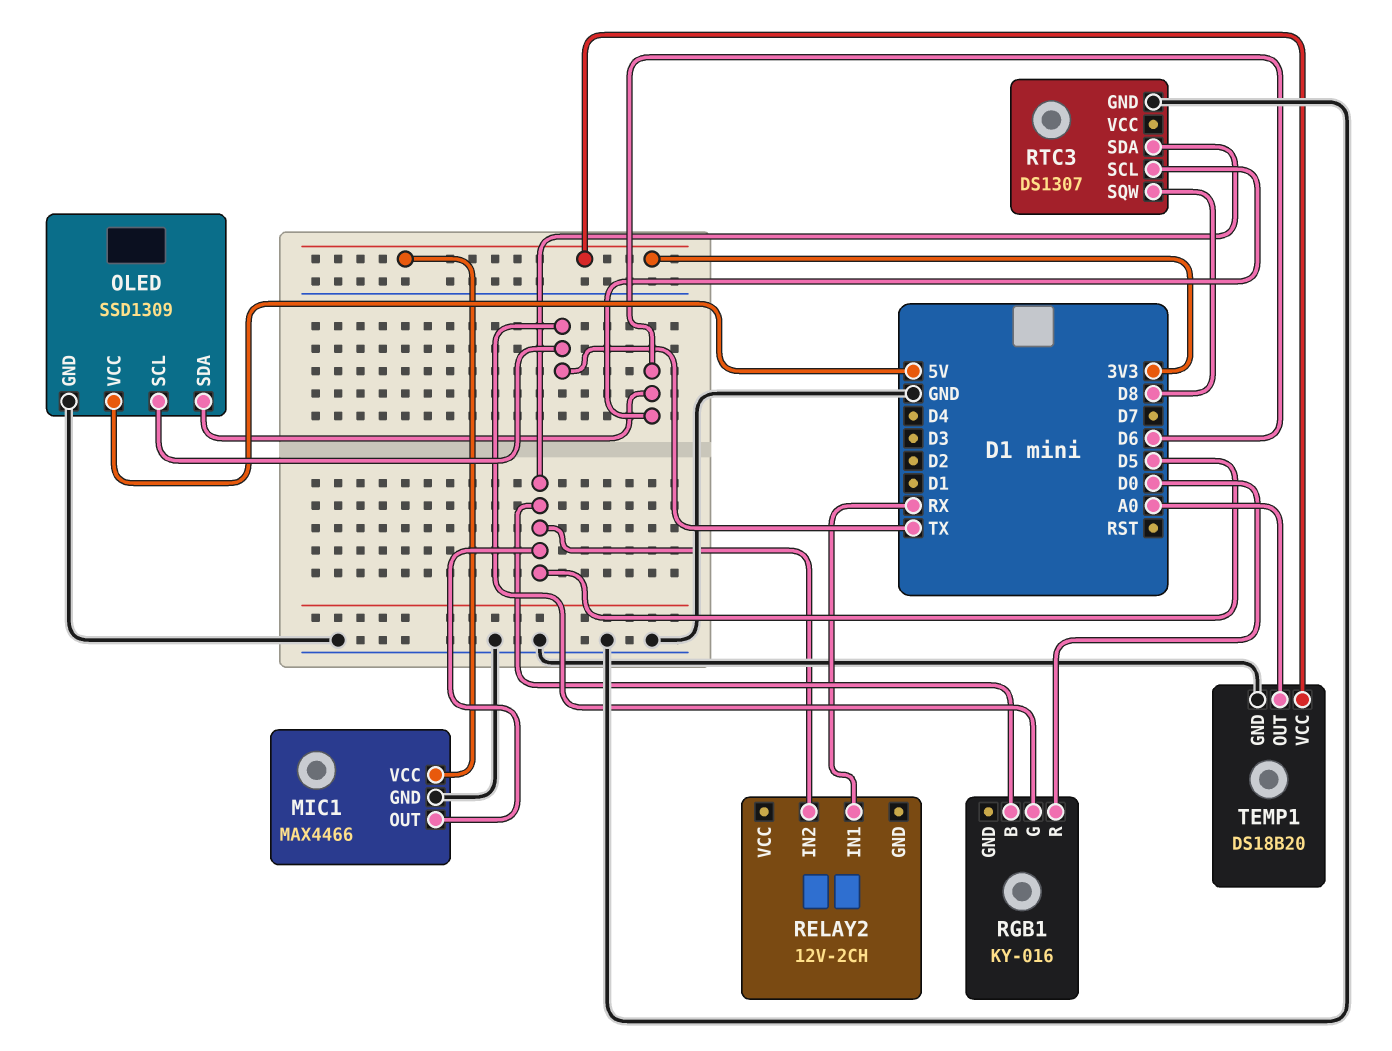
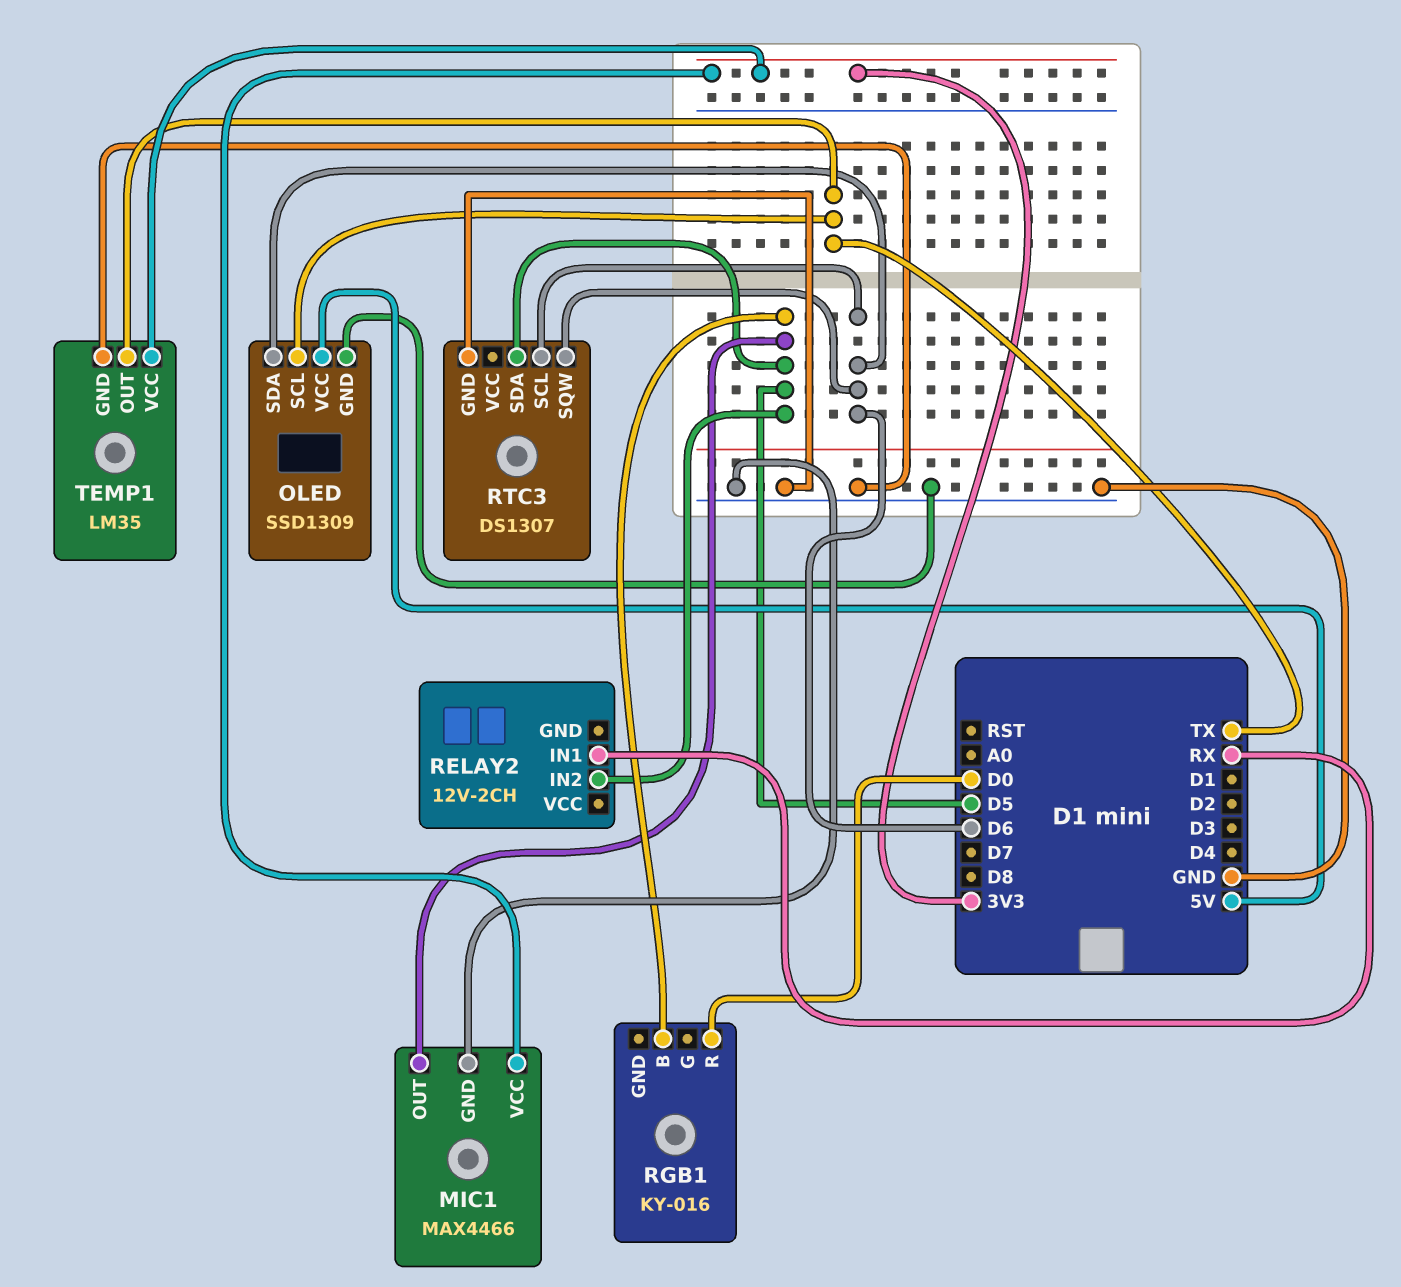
RGB1 pin G: TX -> none
RTC3 pin SQW: D8 -> D6
TEMP1: DS18B20 -> LM35
TEMP1 pin OUT: A0 -> TX

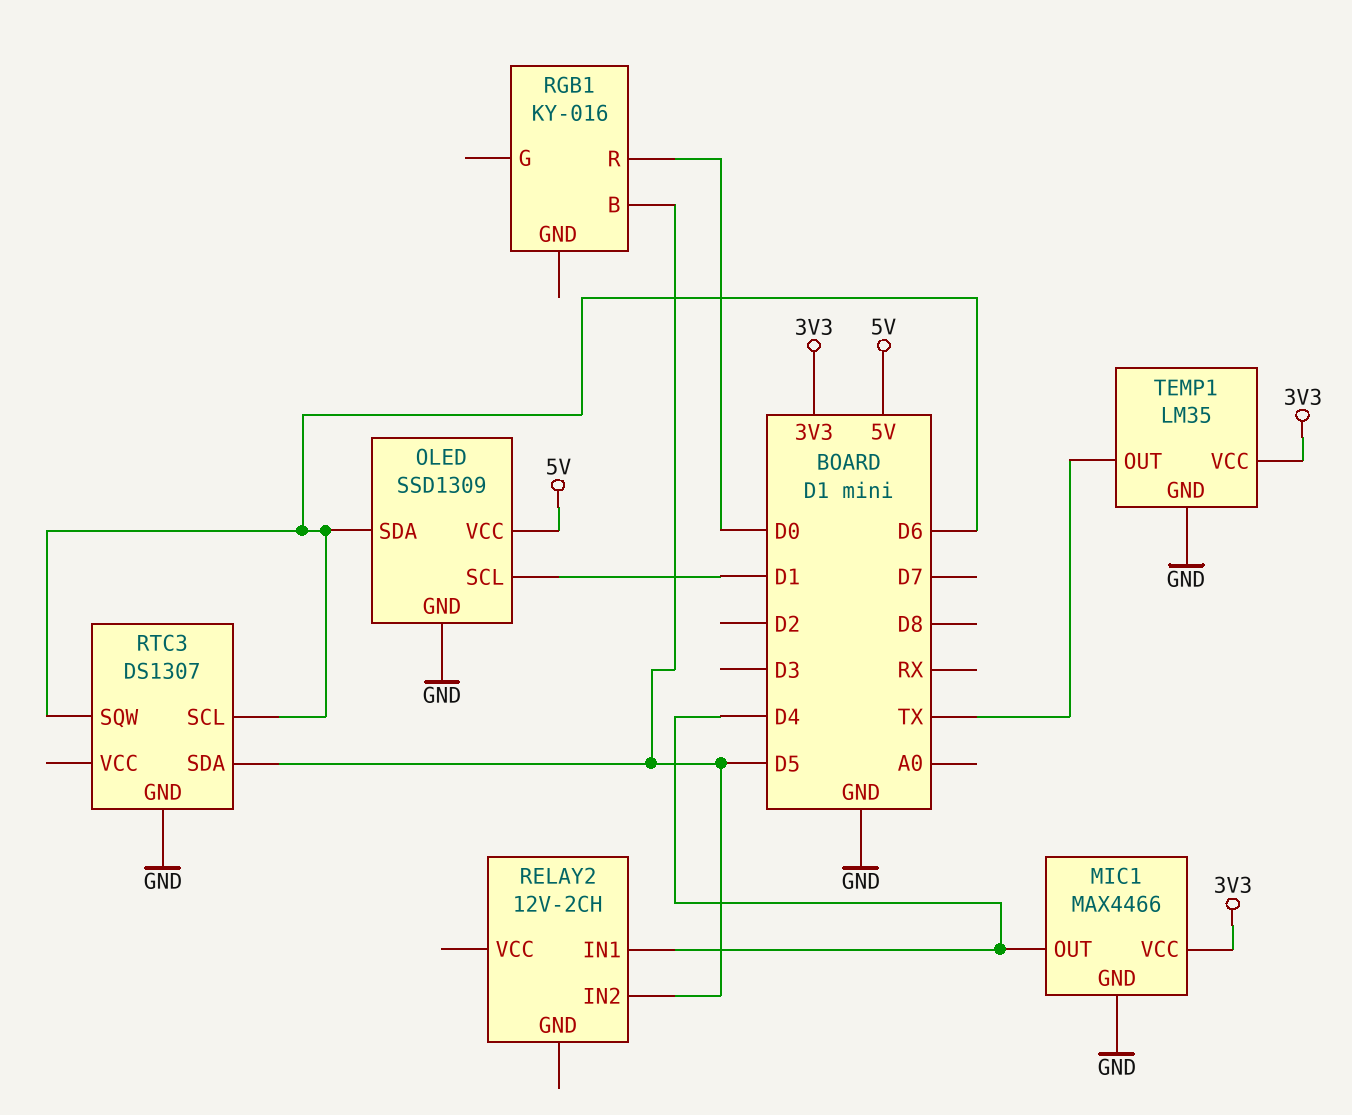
MIC1 pin OUT: D5 -> D4
OLED pin SCL: TX -> D1
RELAY2 pin IN1: RX -> D4

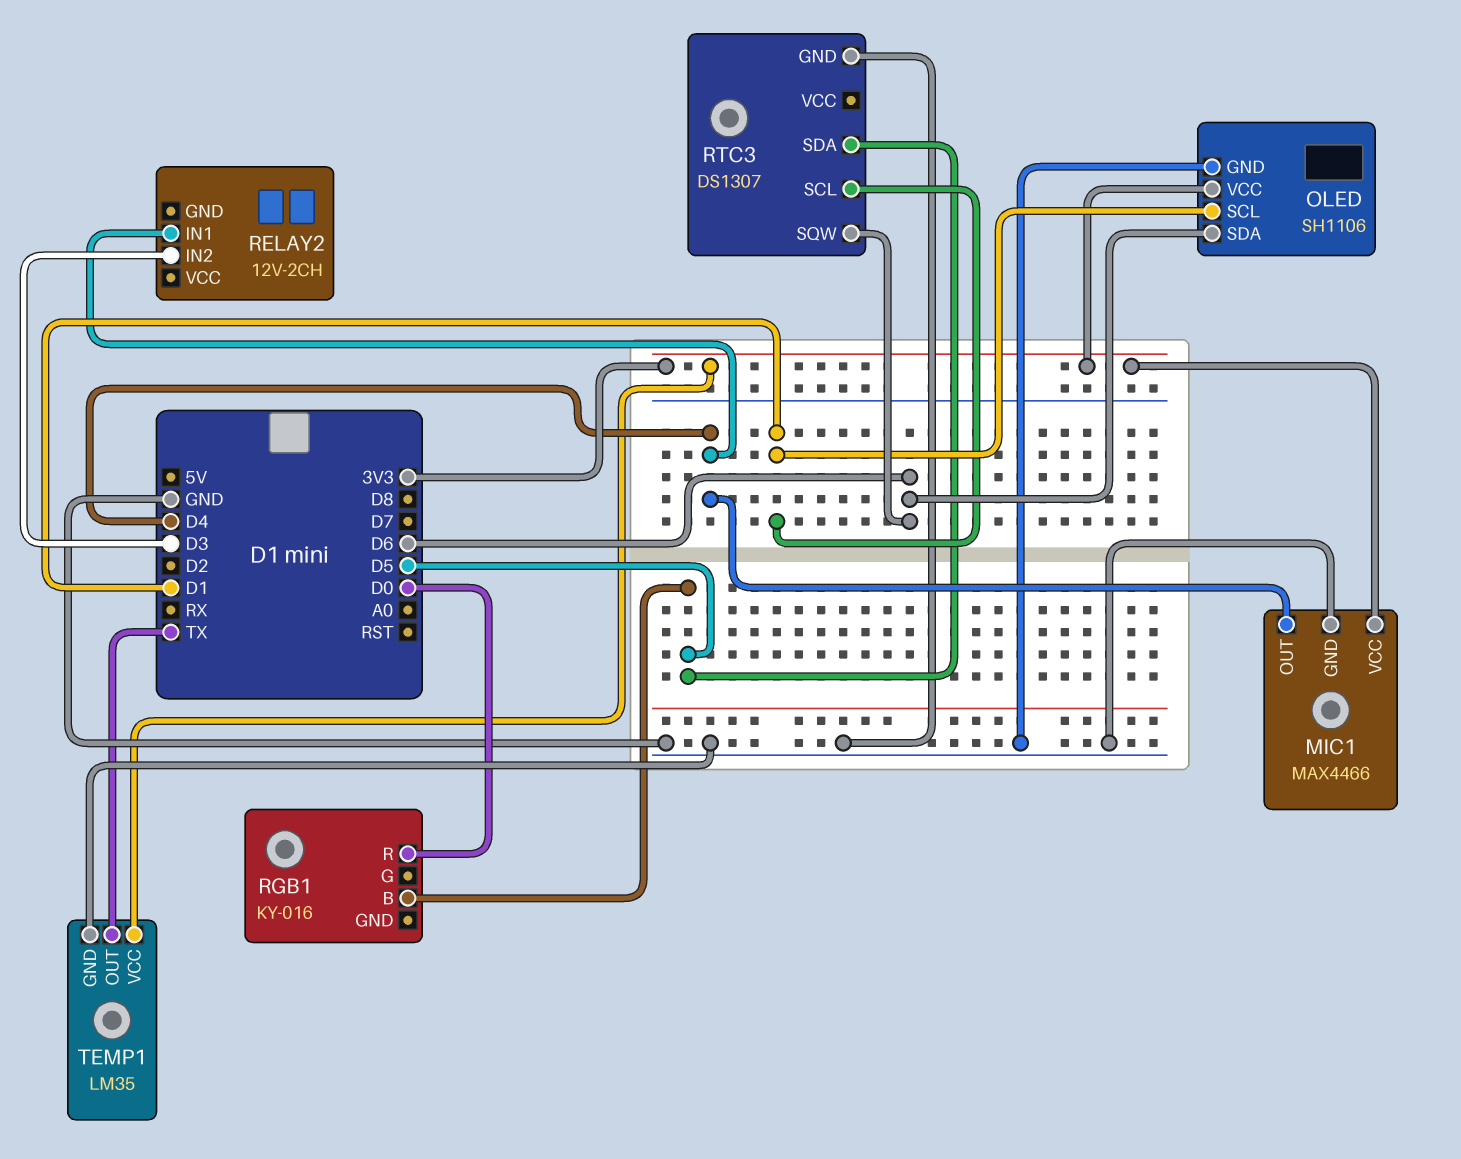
OLED: SSD1309 -> SH1106
OLED pin VCC: 5V -> 3V3
RELAY2 pin IN2: D5 -> D3
RTC3 pin SCL: D6 -> D1

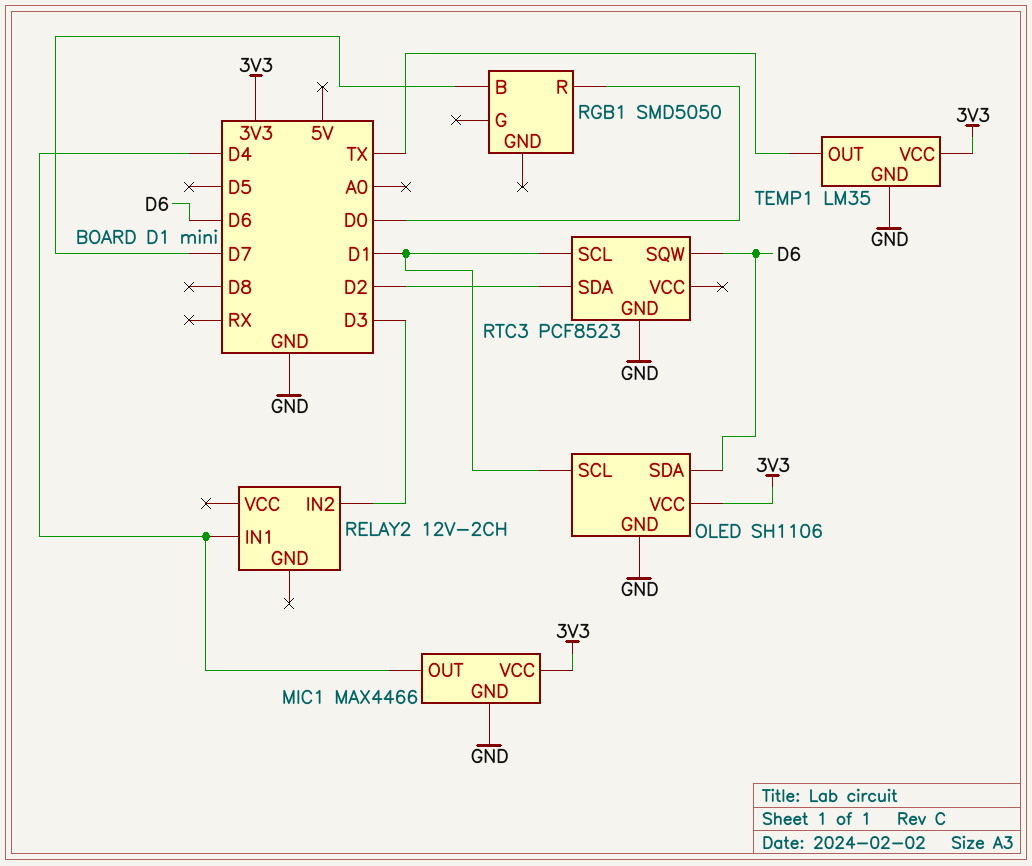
RGB1: KY-016 -> SMD5050
RGB1 pin B: D5 -> D7
RTC3: DS1307 -> PCF8523
RTC3 pin SDA: D5 -> D2

